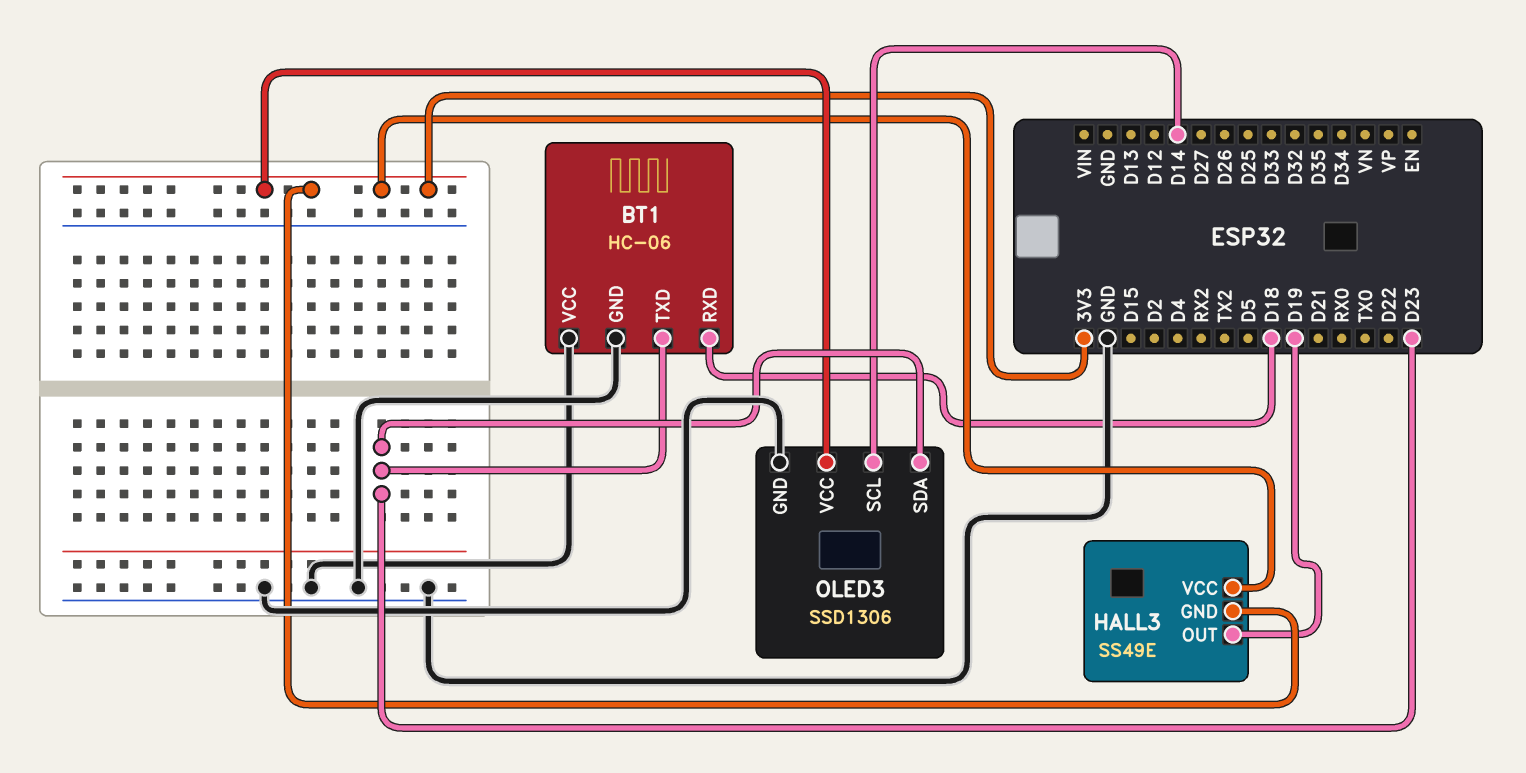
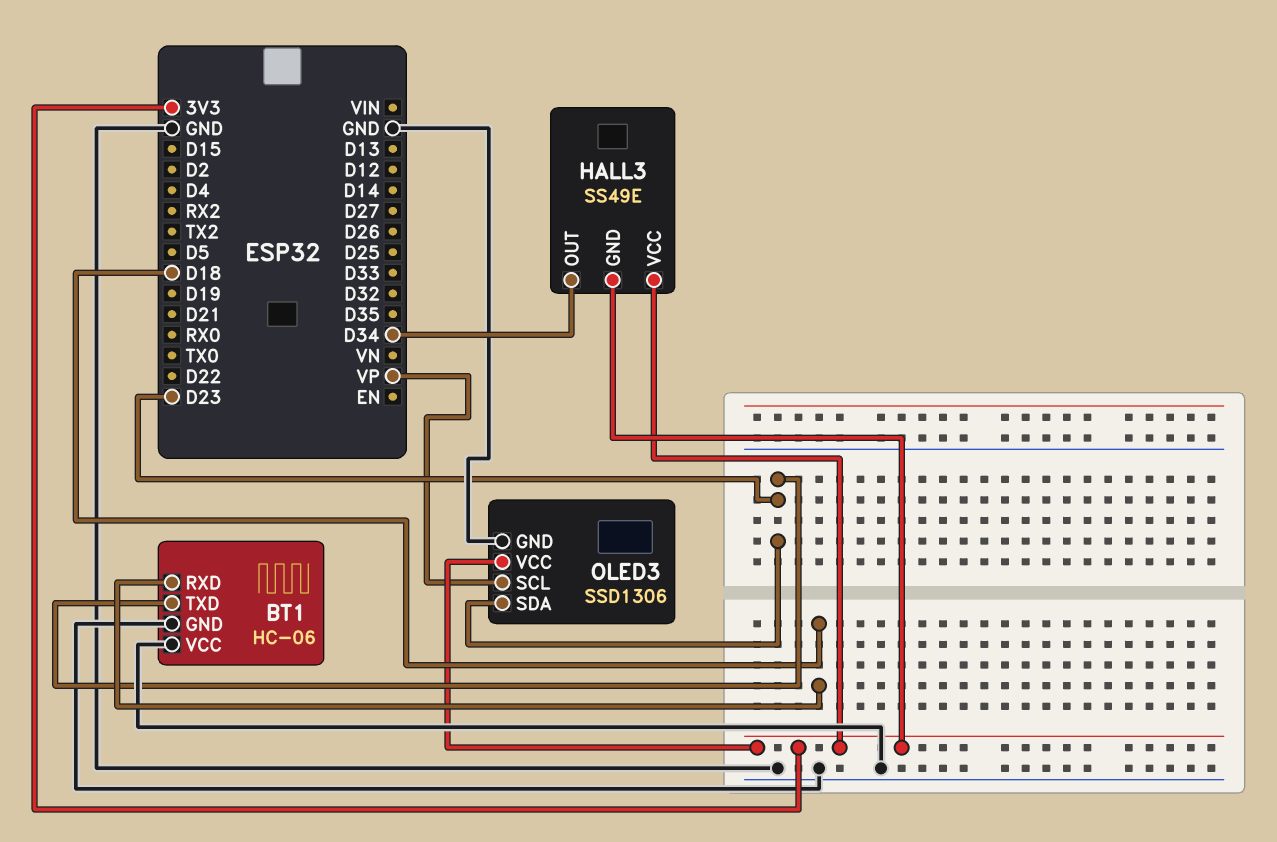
HALL3 pin OUT: D19 -> D34
OLED3 pin SCL: D14 -> VP

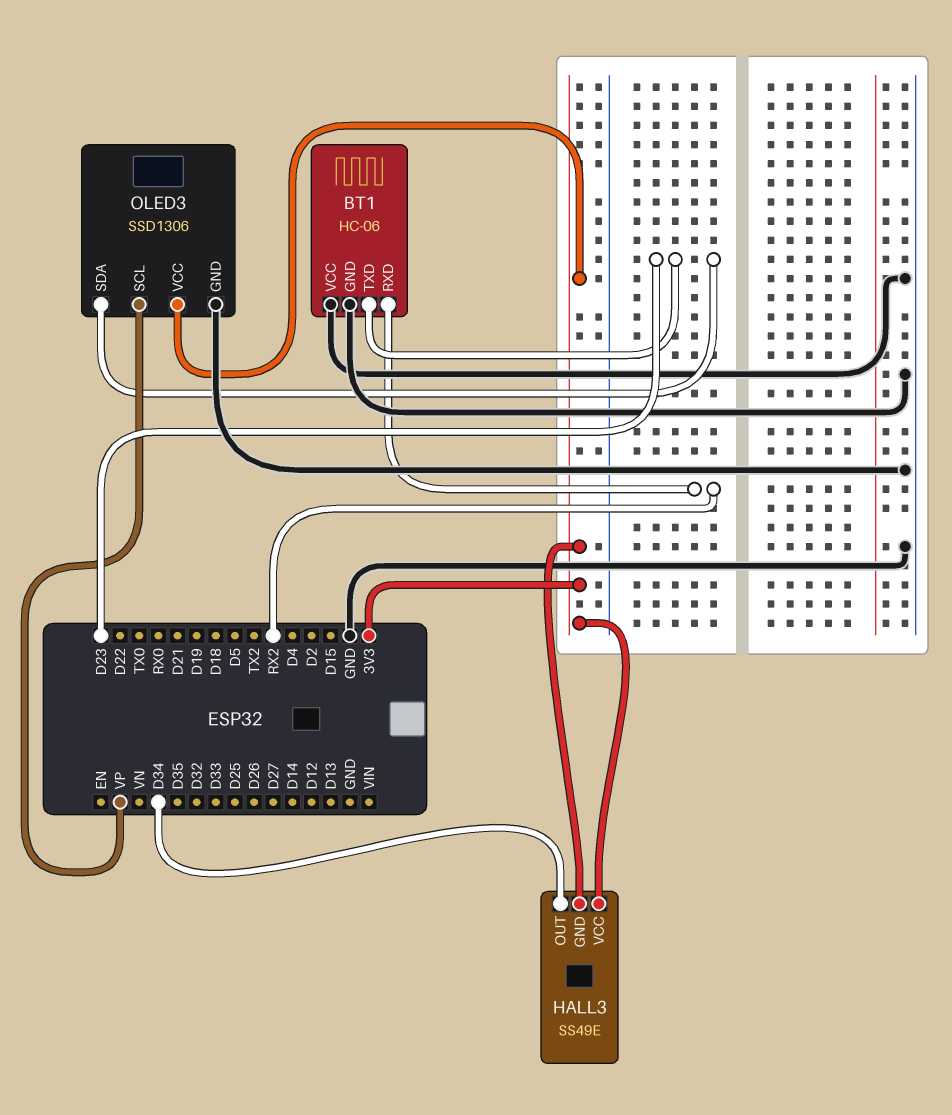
BT1 pin RXD: D18 -> RX2

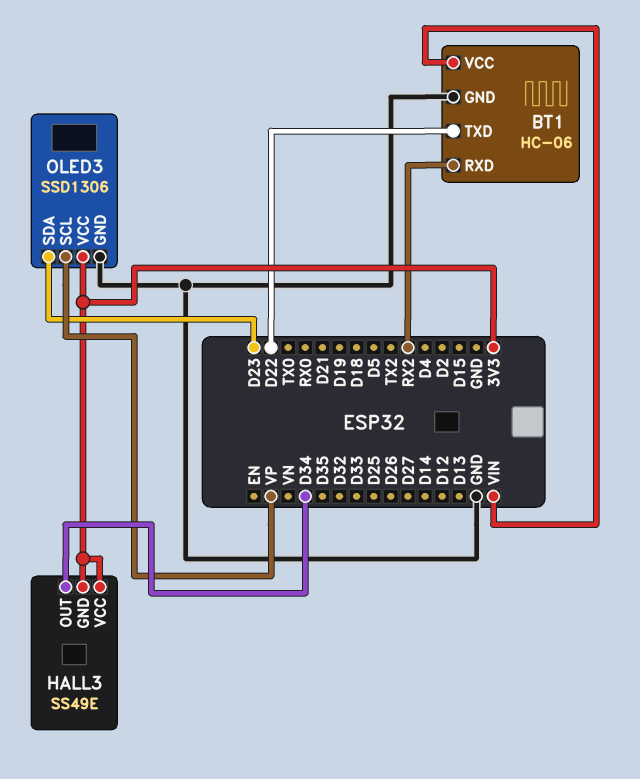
BT1 pin TXD: D23 -> D22
BT1 pin VCC: GND -> VIN

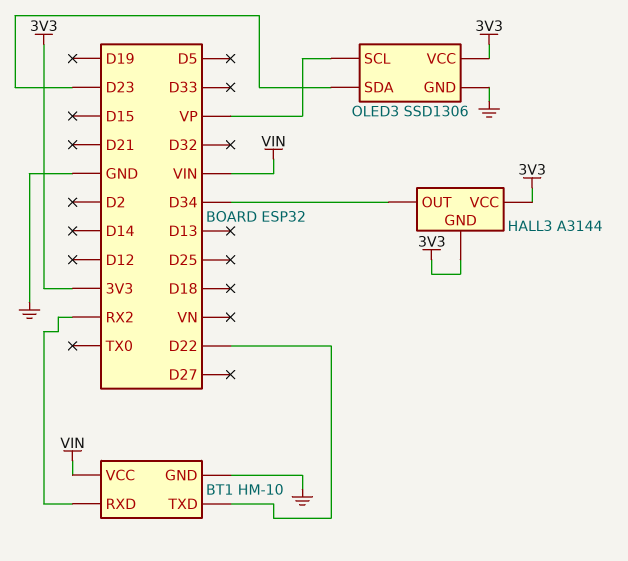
BT1: HC-06 -> HM-10
HALL3: SS49E -> A3144

